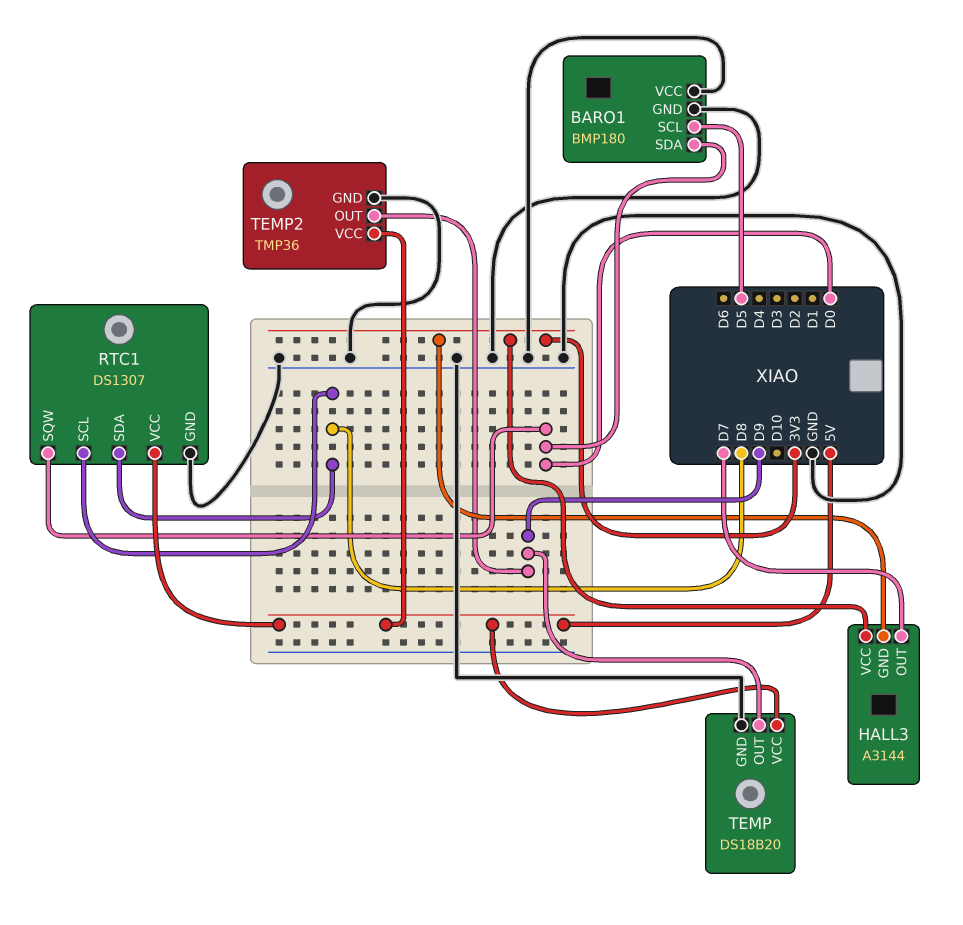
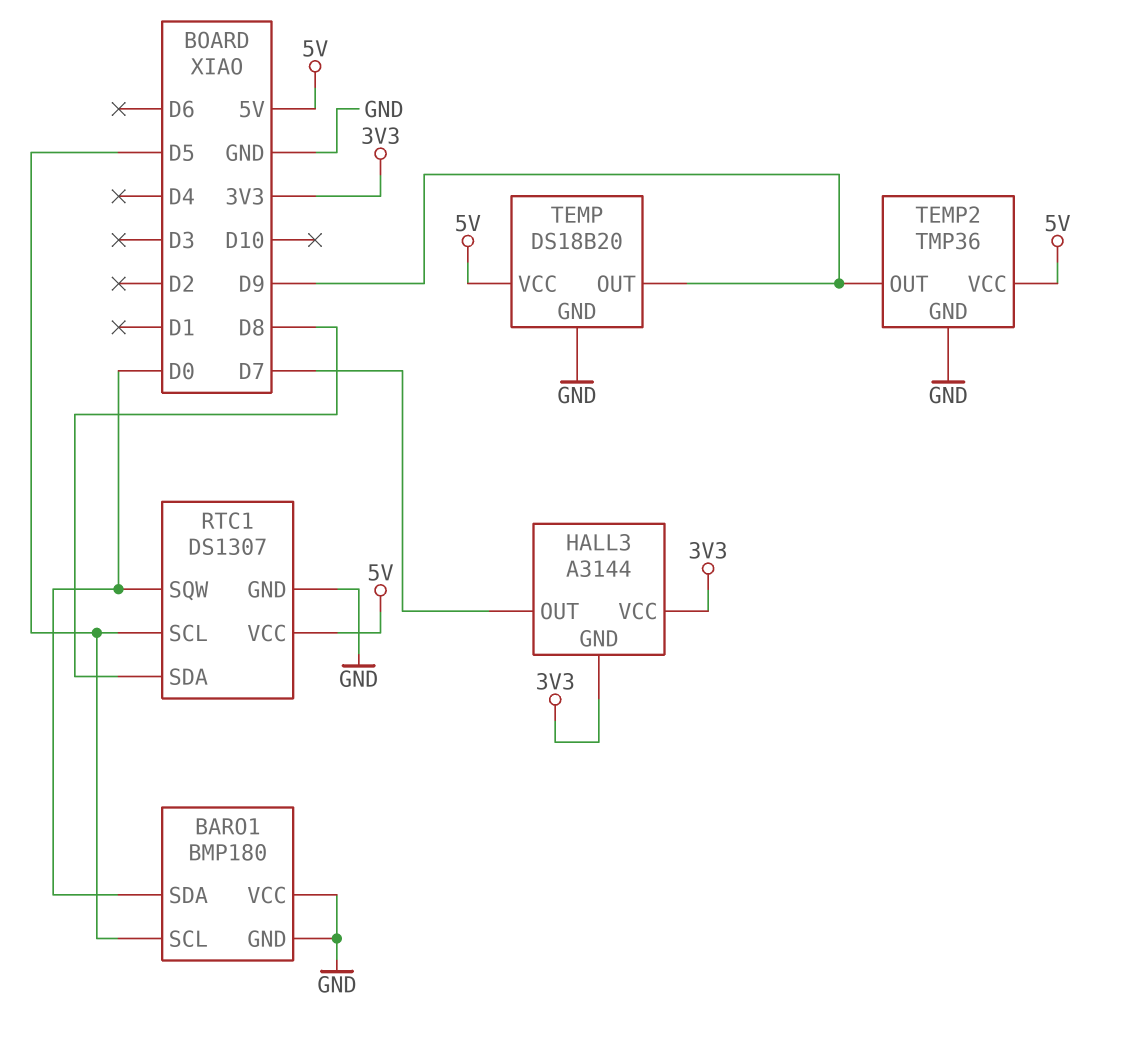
RTC1 pin SCL: D8 -> D5

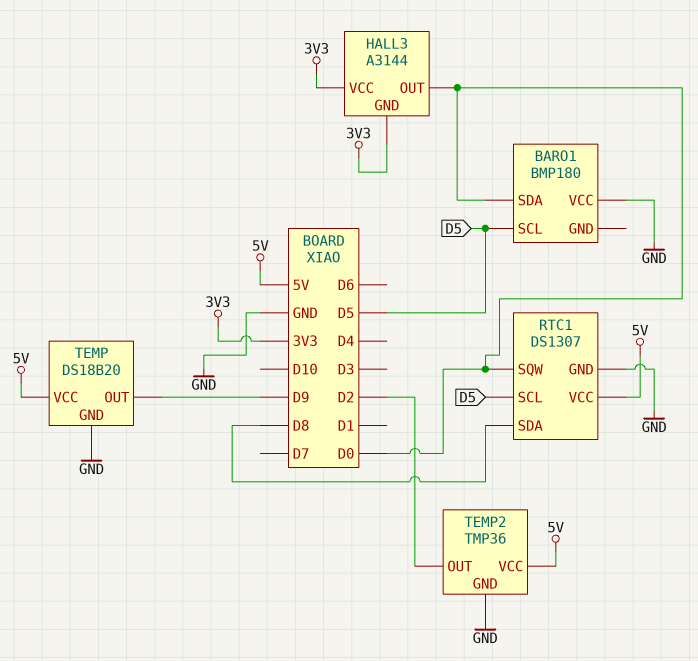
BARO1 pin GND: GND -> none
HALL3 pin OUT: D7 -> D0
TEMP2 pin OUT: D9 -> D2

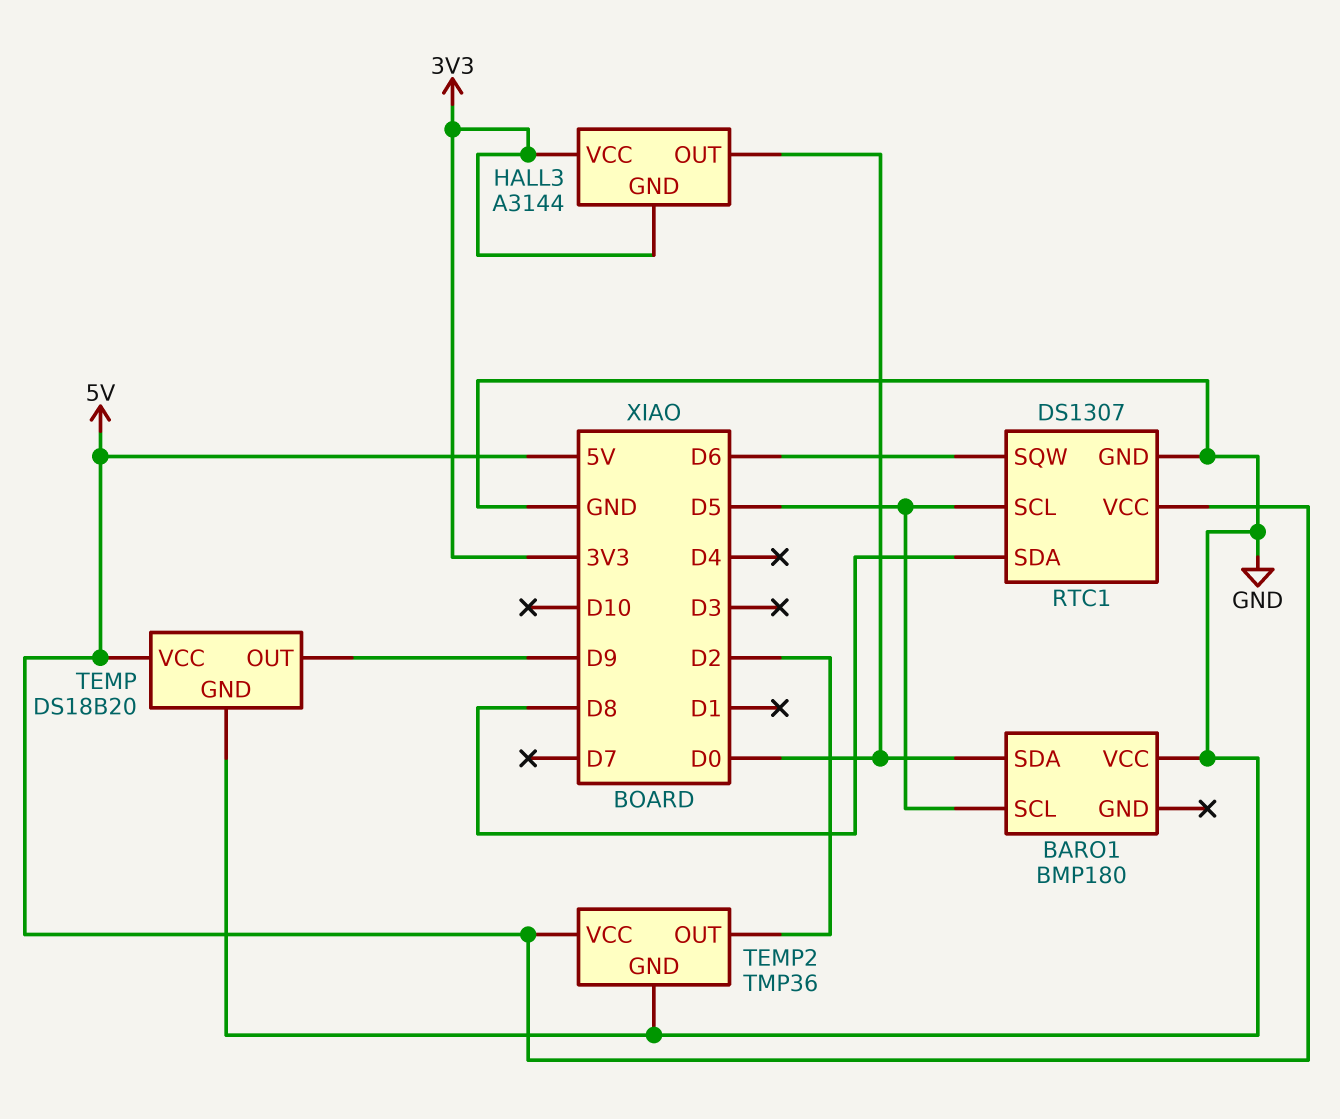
RTC1 pin SQW: D0 -> D6

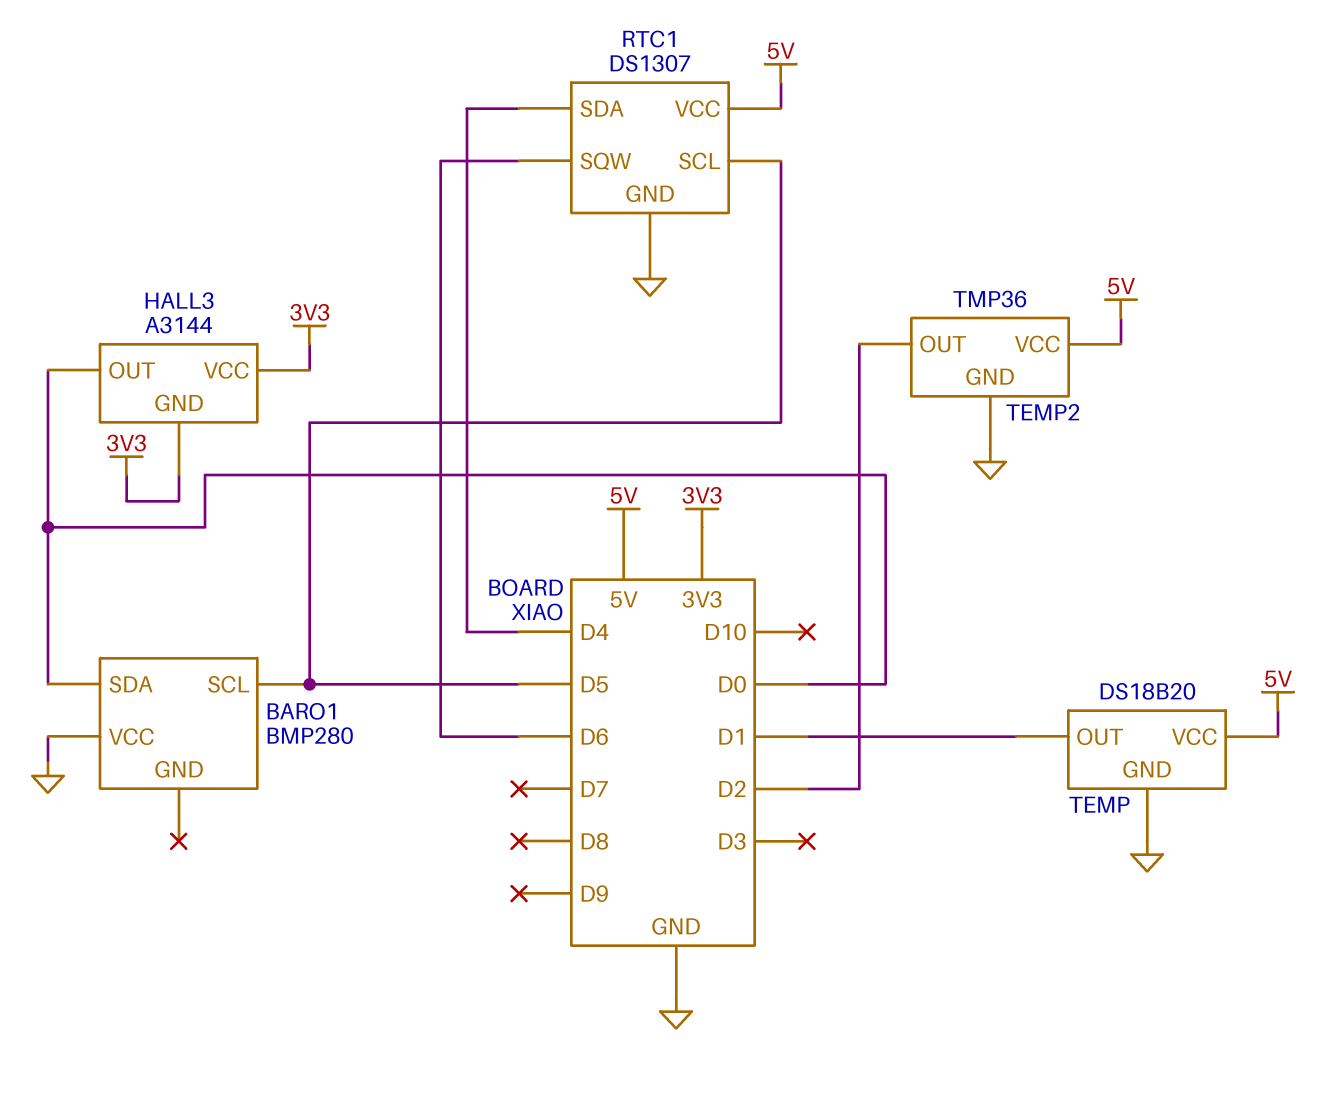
BARO1: BMP180 -> BMP280
RTC1 pin SDA: D8 -> D4
TEMP pin OUT: D9 -> D1

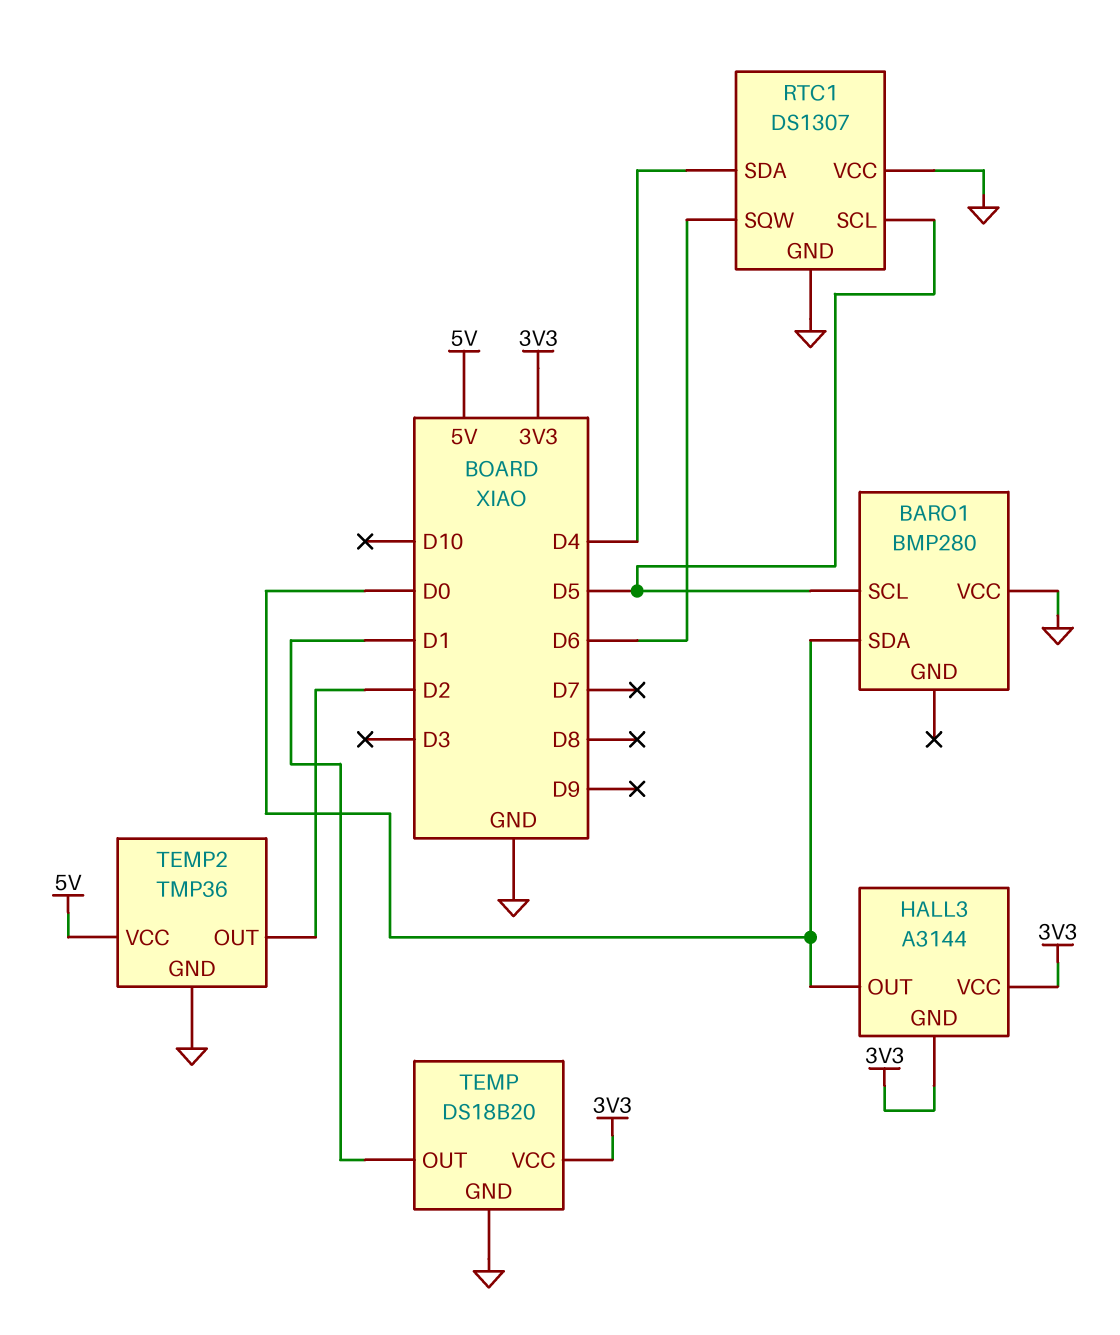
RTC1 pin VCC: 5V -> GND
TEMP pin VCC: 5V -> 3V3

